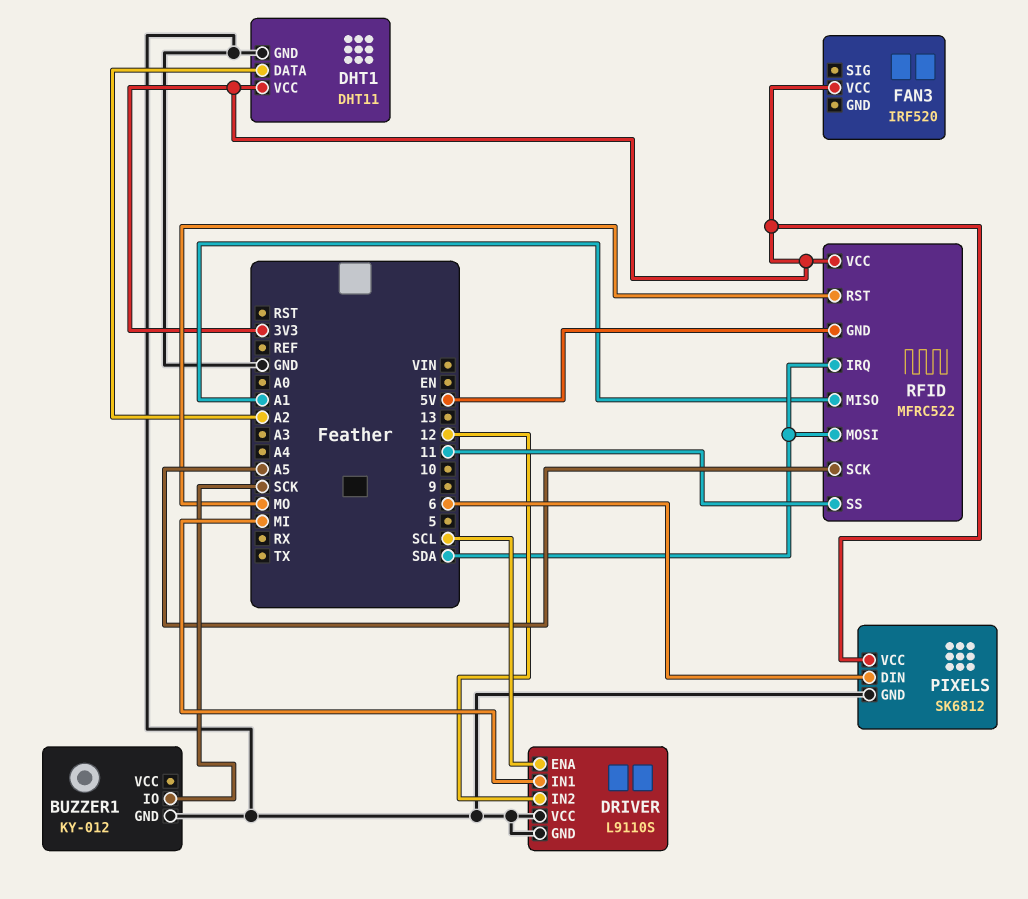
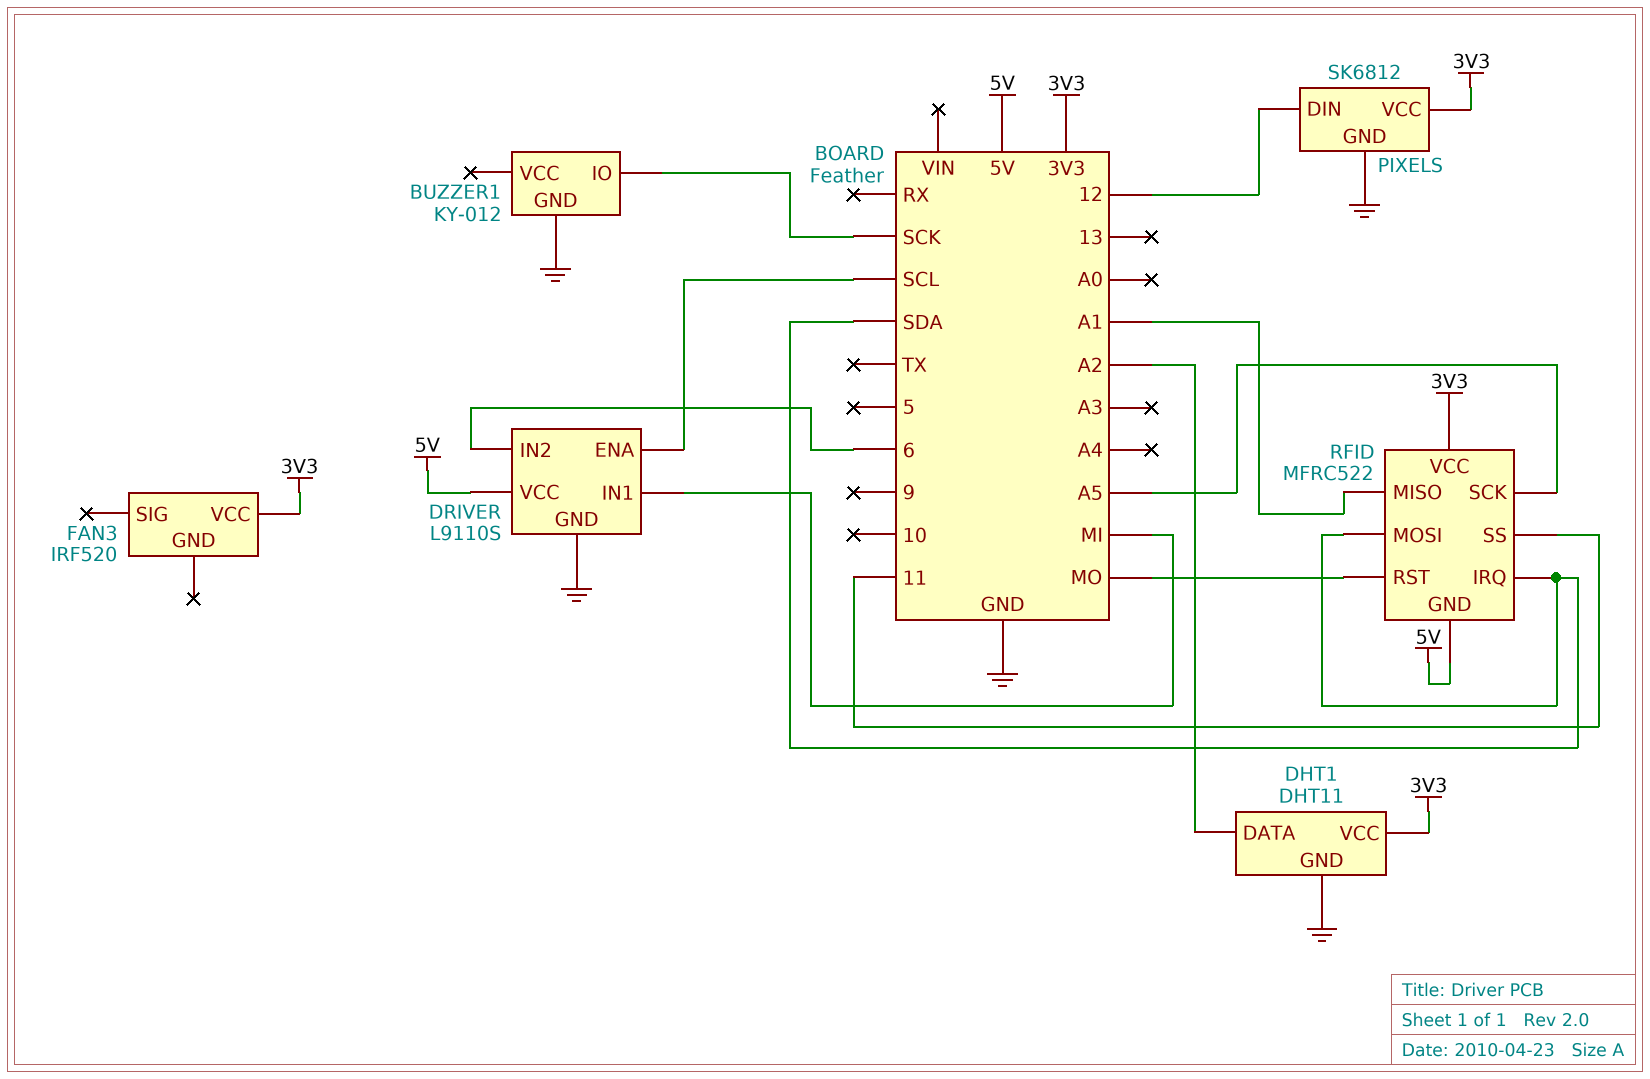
DRIVER pin IN2: 12 -> 6
DRIVER pin VCC: GND -> 5V
PIXELS pin DIN: 6 -> 12

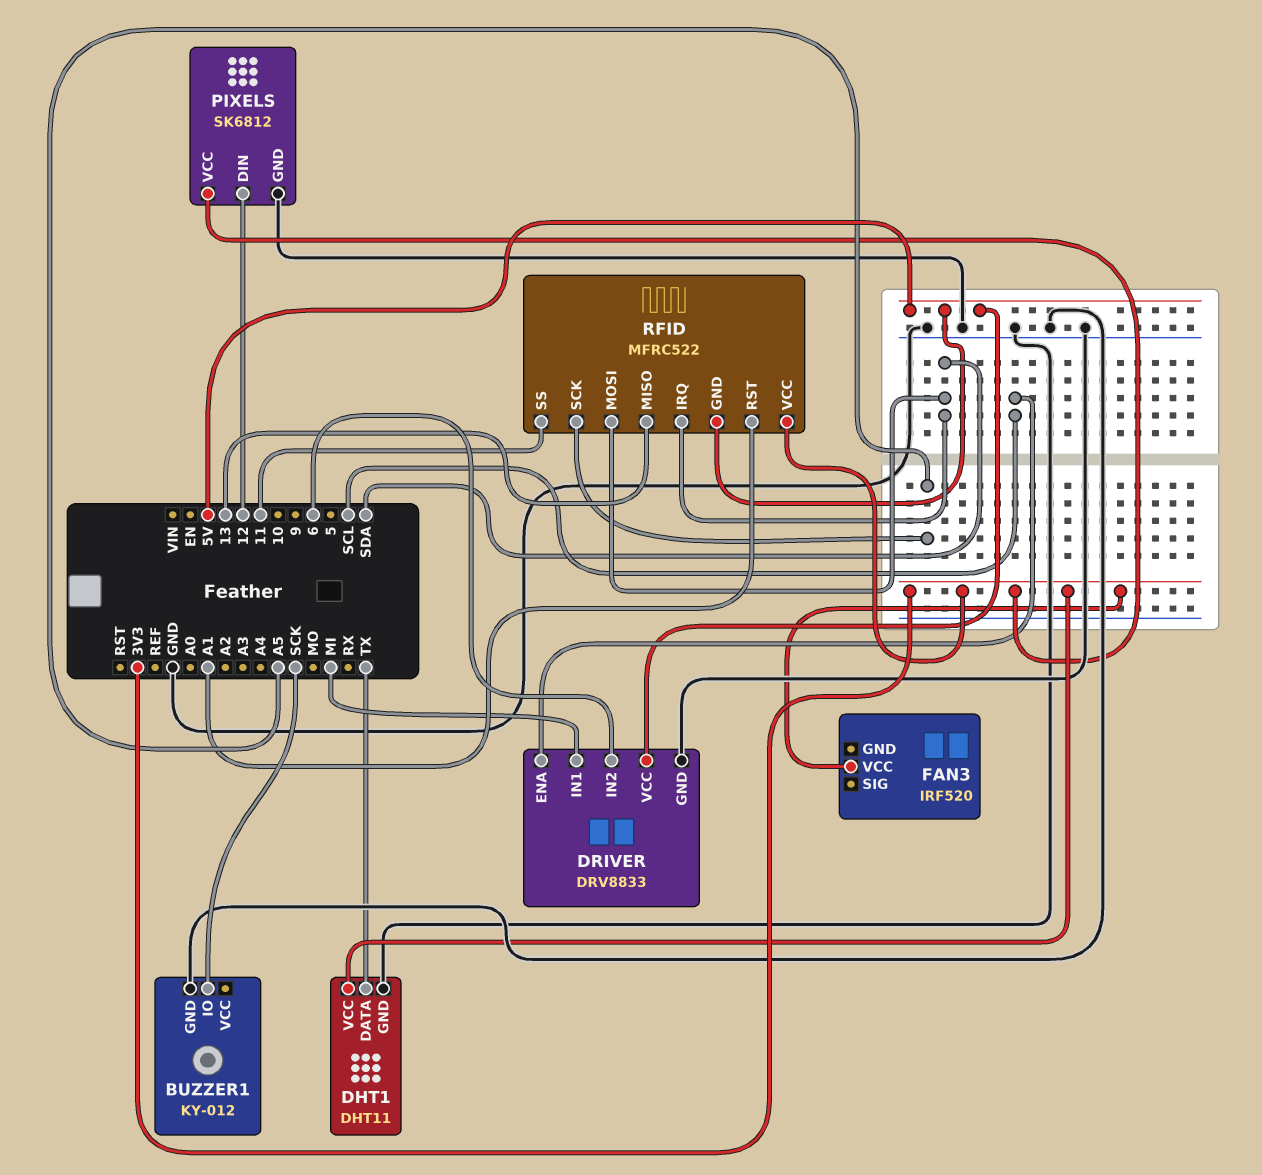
DHT1 pin DATA: A2 -> TX
DRIVER: L9110S -> DRV8833
RFID pin MISO: A1 -> 13
RFID pin RST: MO -> A1

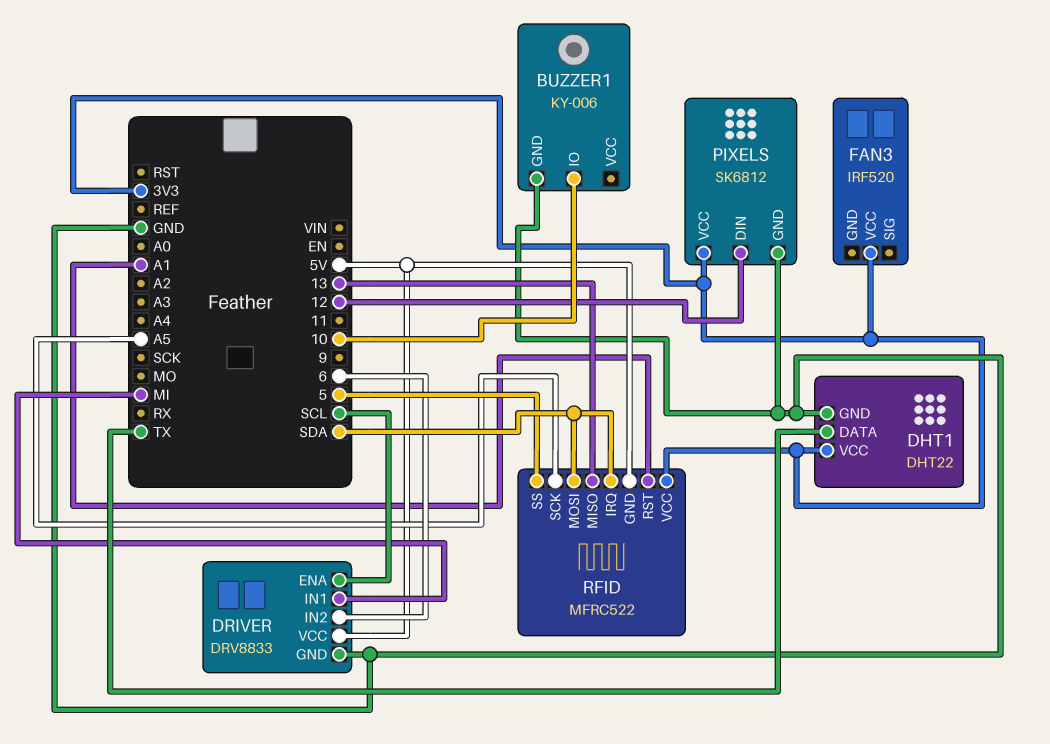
BUZZER1: KY-012 -> KY-006
BUZZER1 pin IO: SCK -> 10
DHT1: DHT11 -> DHT22
RFID pin SS: 11 -> 5

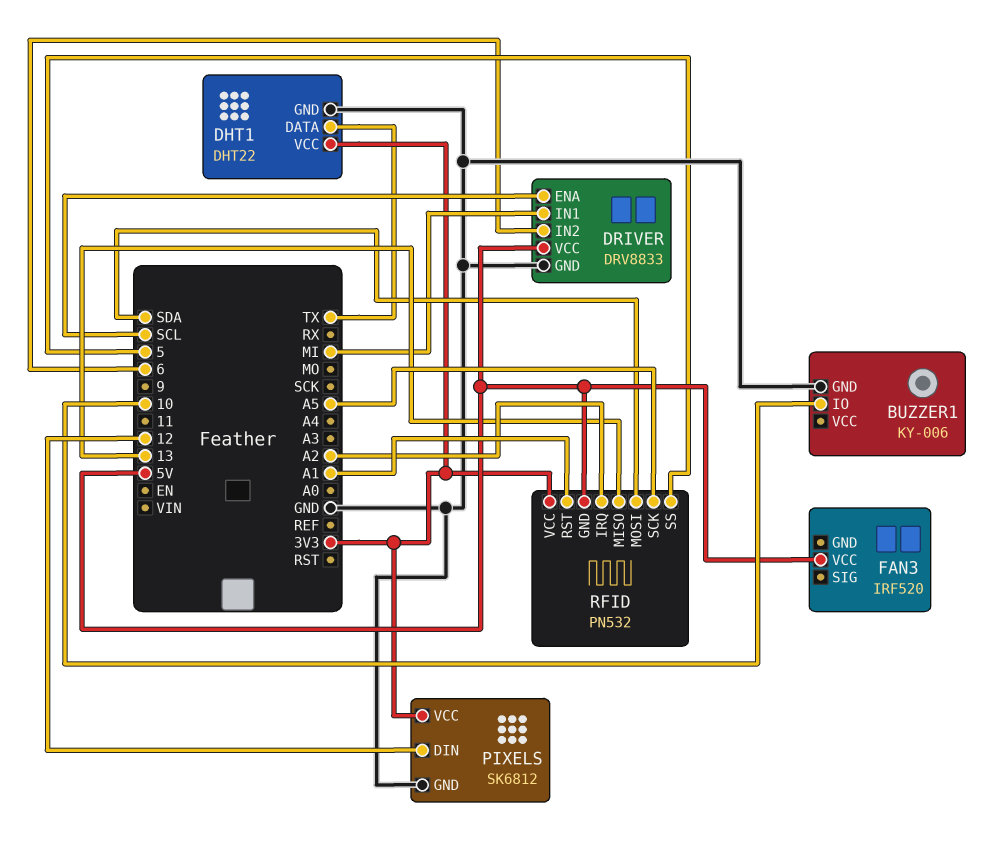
FAN3 pin VCC: 3V3 -> 5V
RFID: MFRC522 -> PN532
RFID pin IRQ: SDA -> A2

